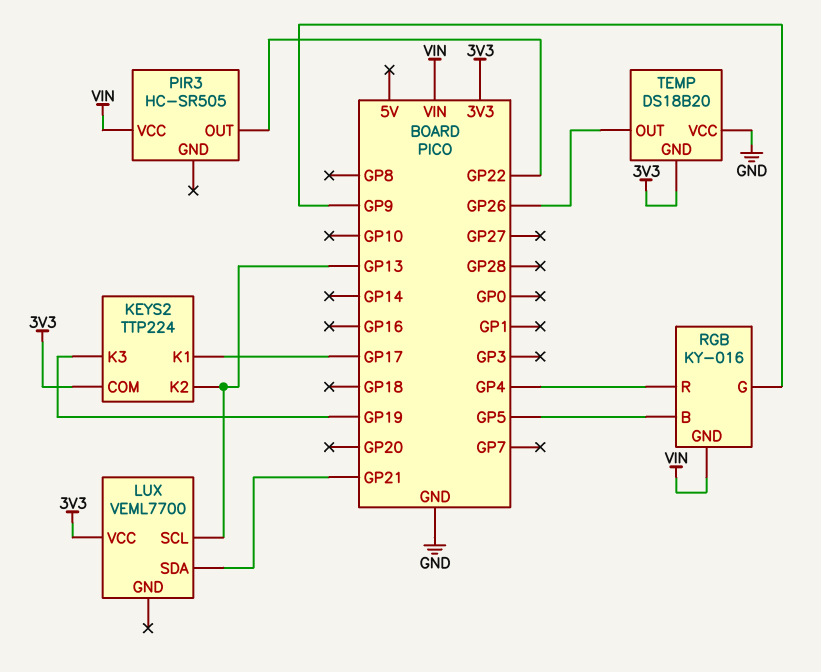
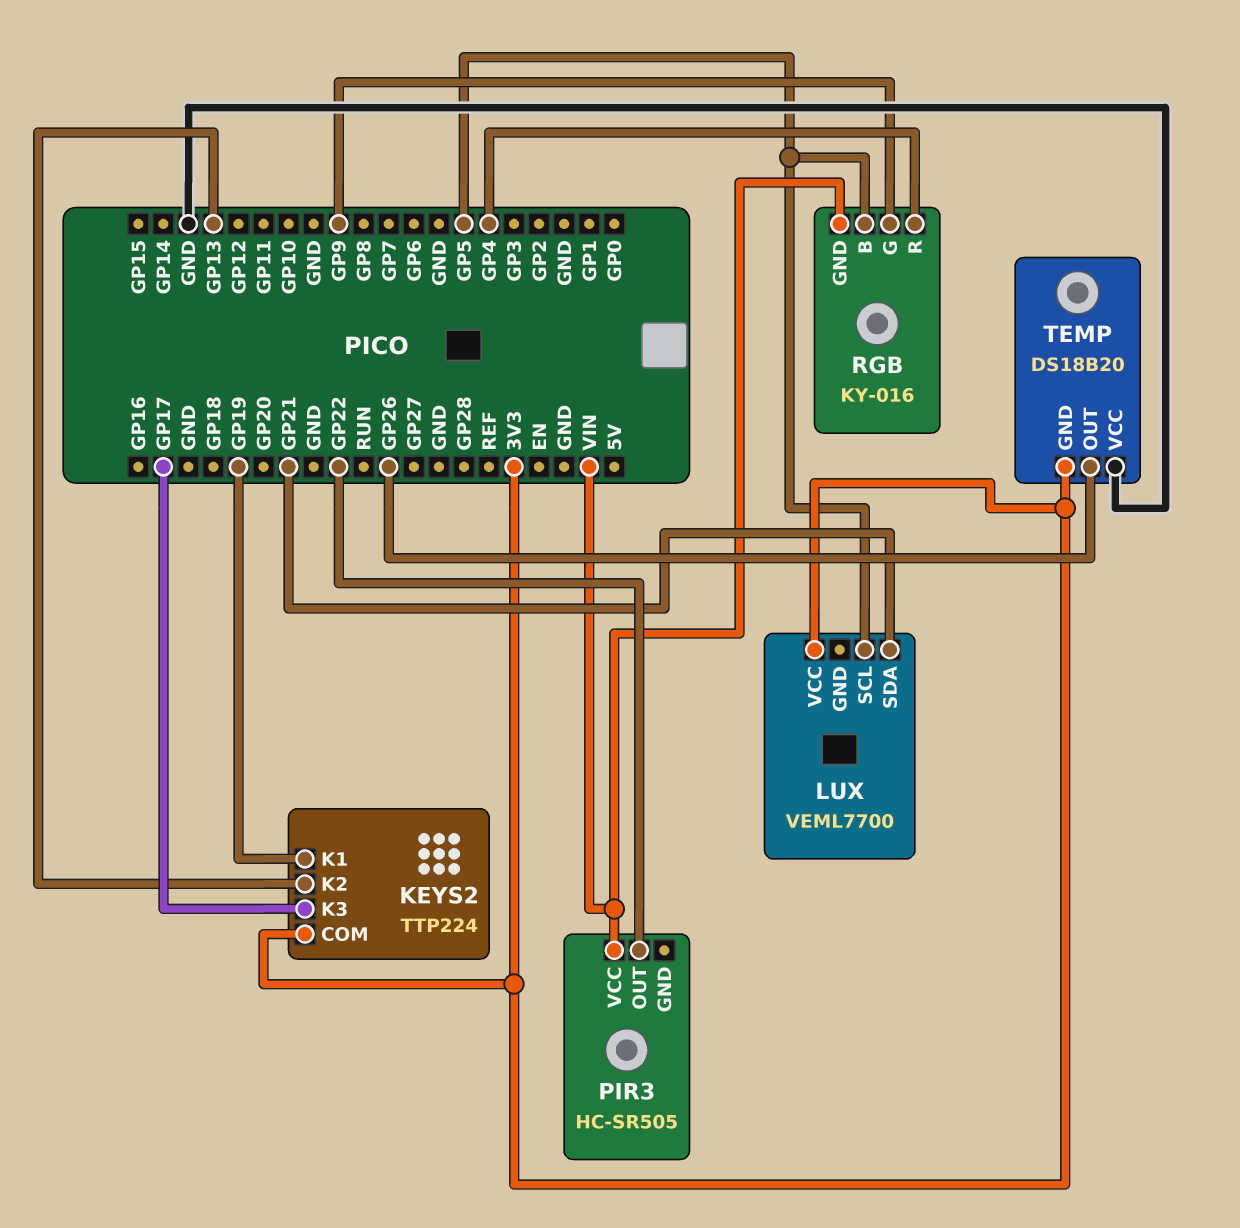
KEYS2 pin K1: GP17 -> GP19
KEYS2 pin K3: GP19 -> GP17
LUX pin SCL: GP13 -> GP5

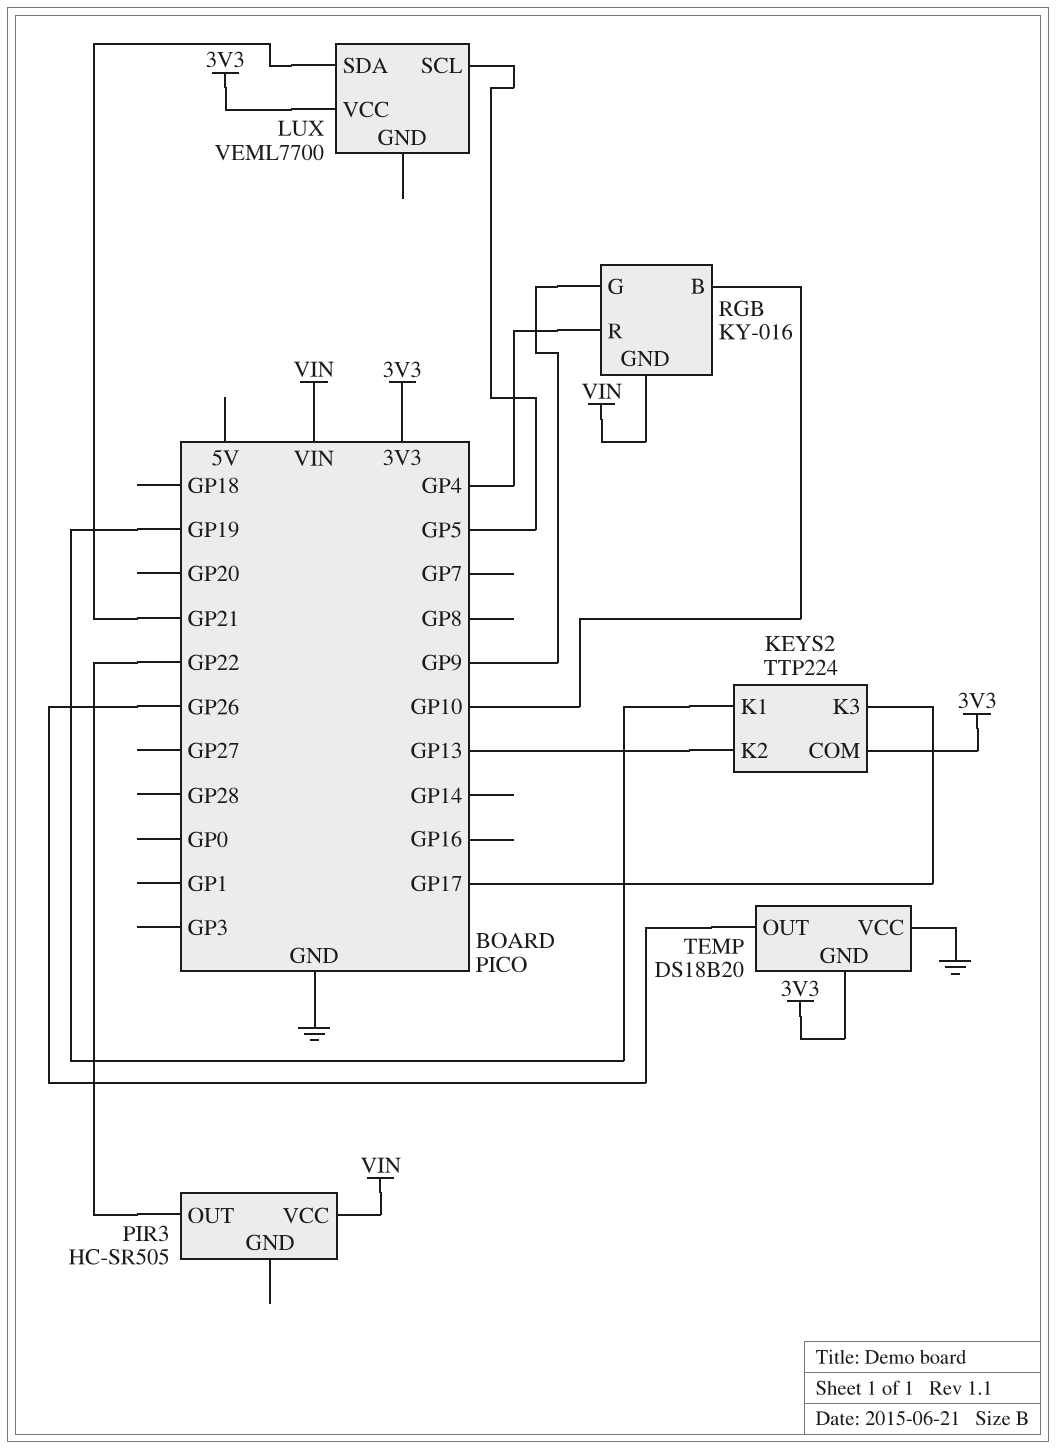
RGB pin B: GP5 -> GP10

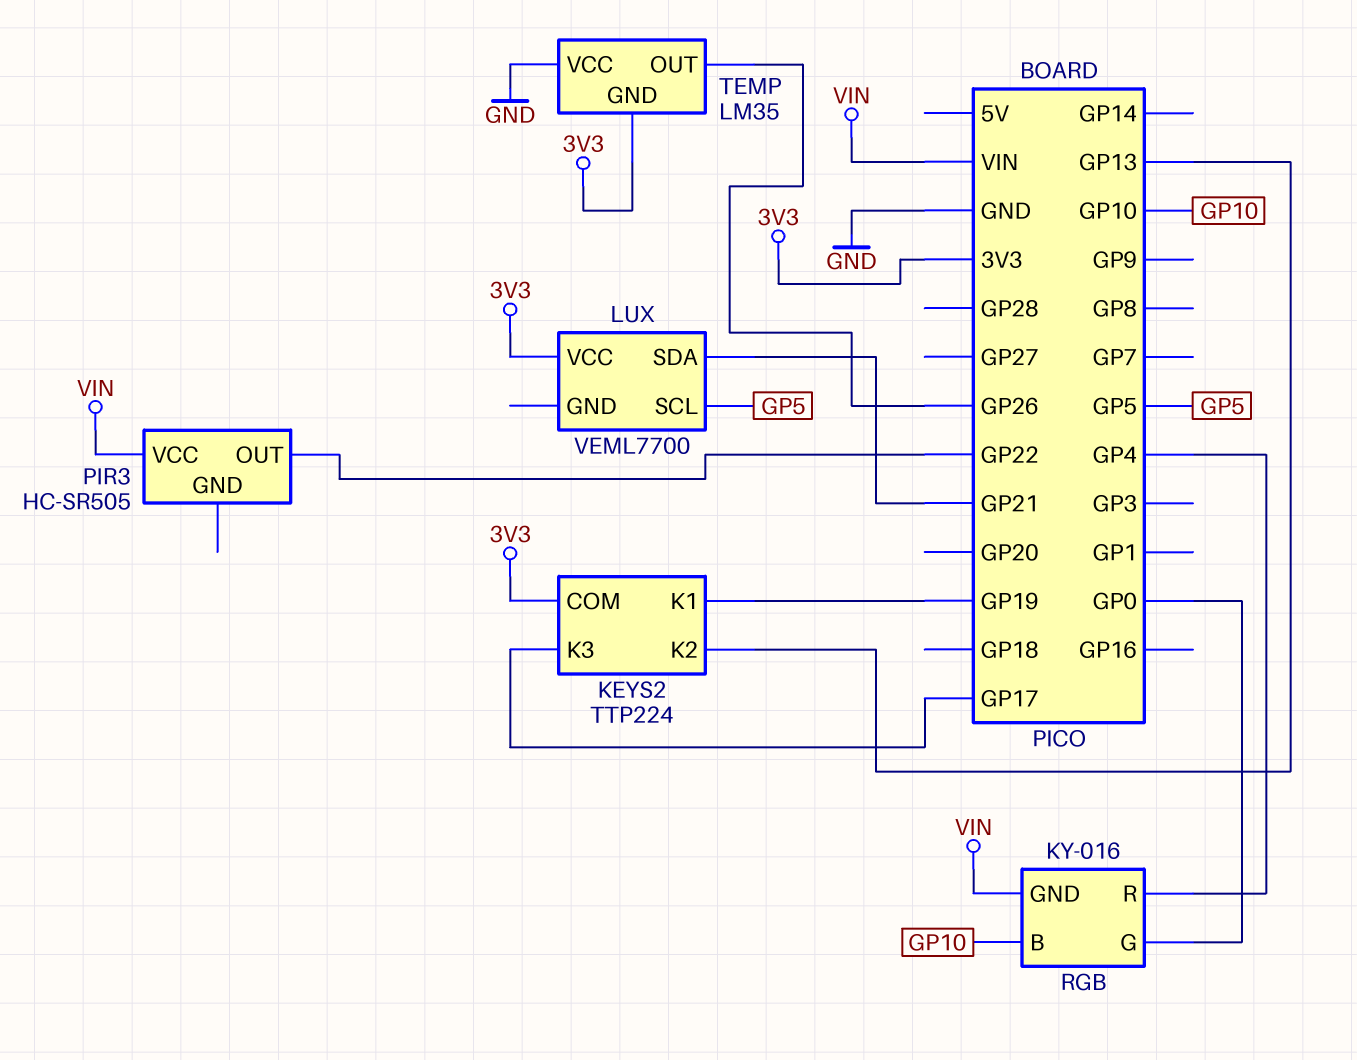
RGB pin G: GP9 -> GP0
TEMP: DS18B20 -> LM35

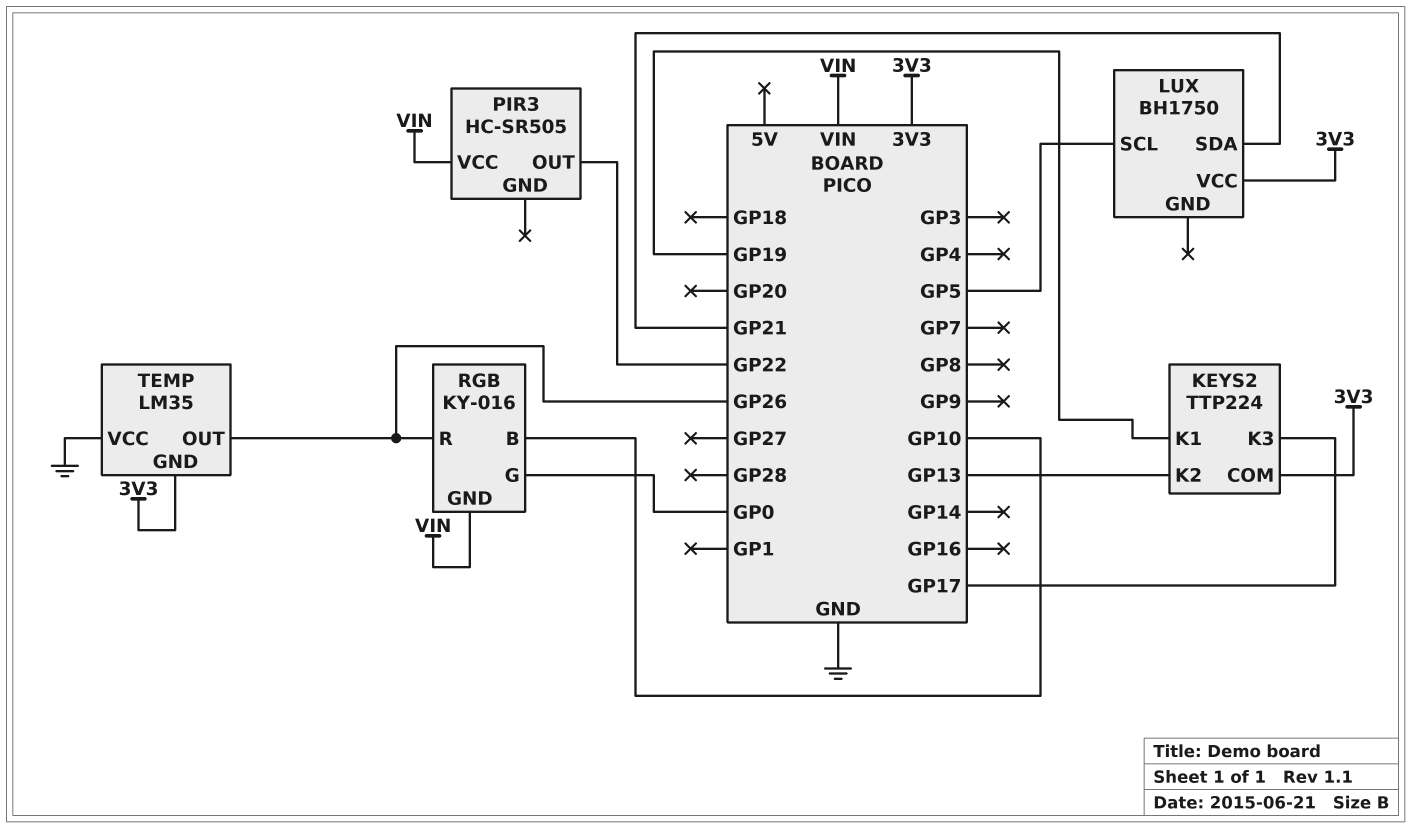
LUX: VEML7700 -> BH1750
RGB pin R: GP4 -> GP26

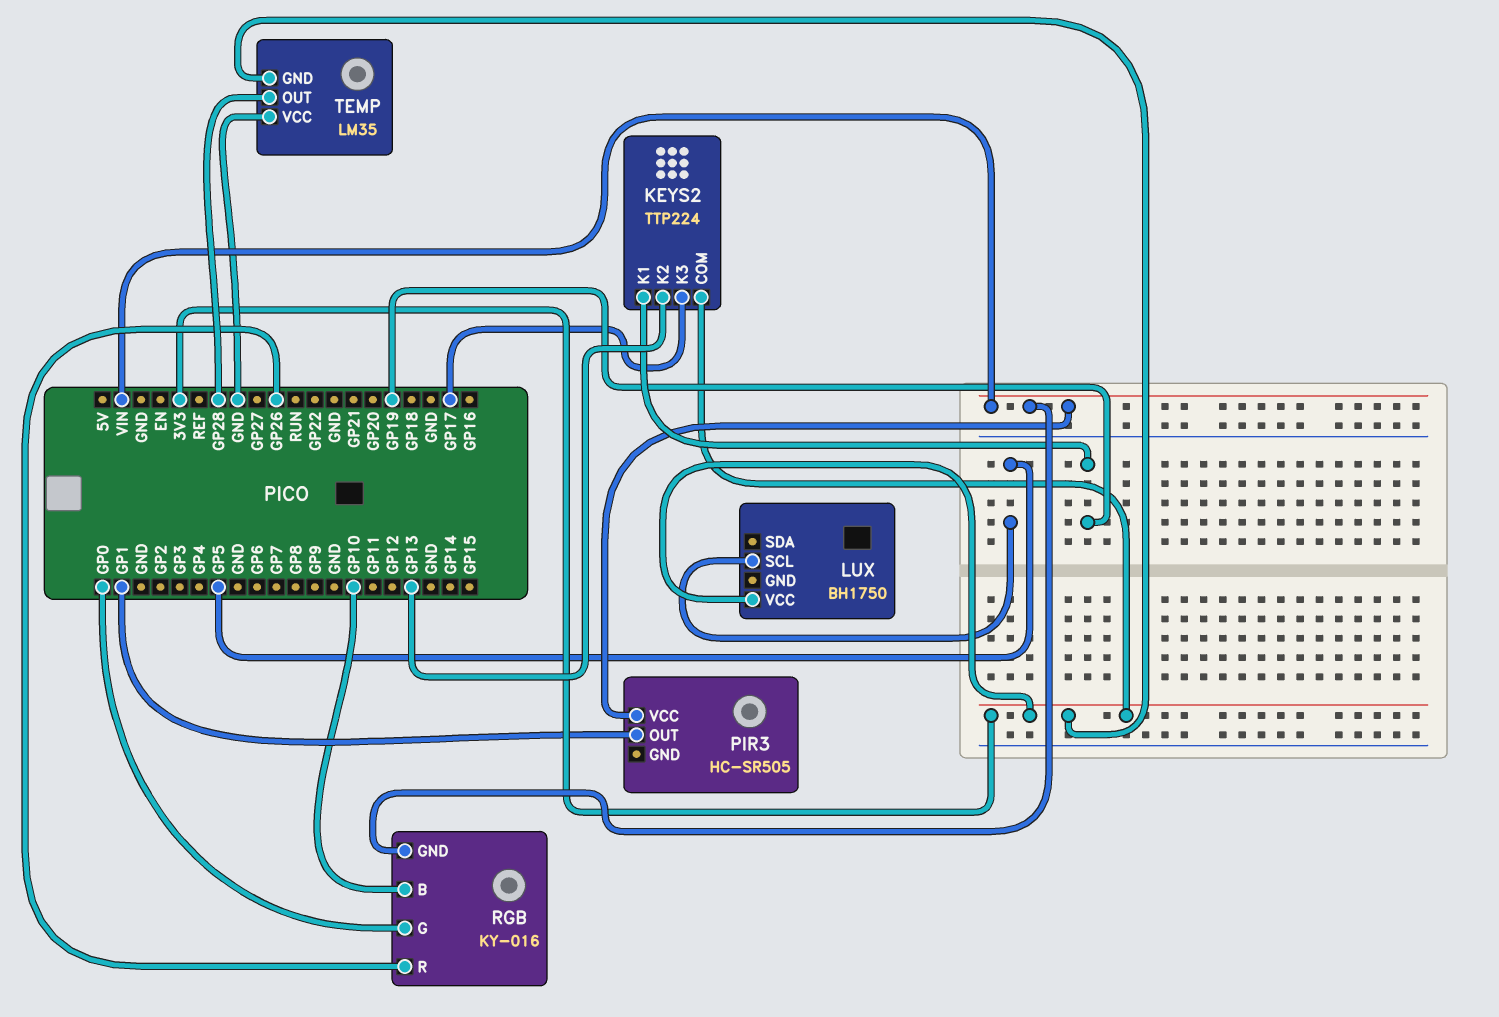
LUX pin SDA: GP21 -> none
PIR3 pin OUT: GP22 -> GP1
TEMP pin OUT: GP26 -> GP28

